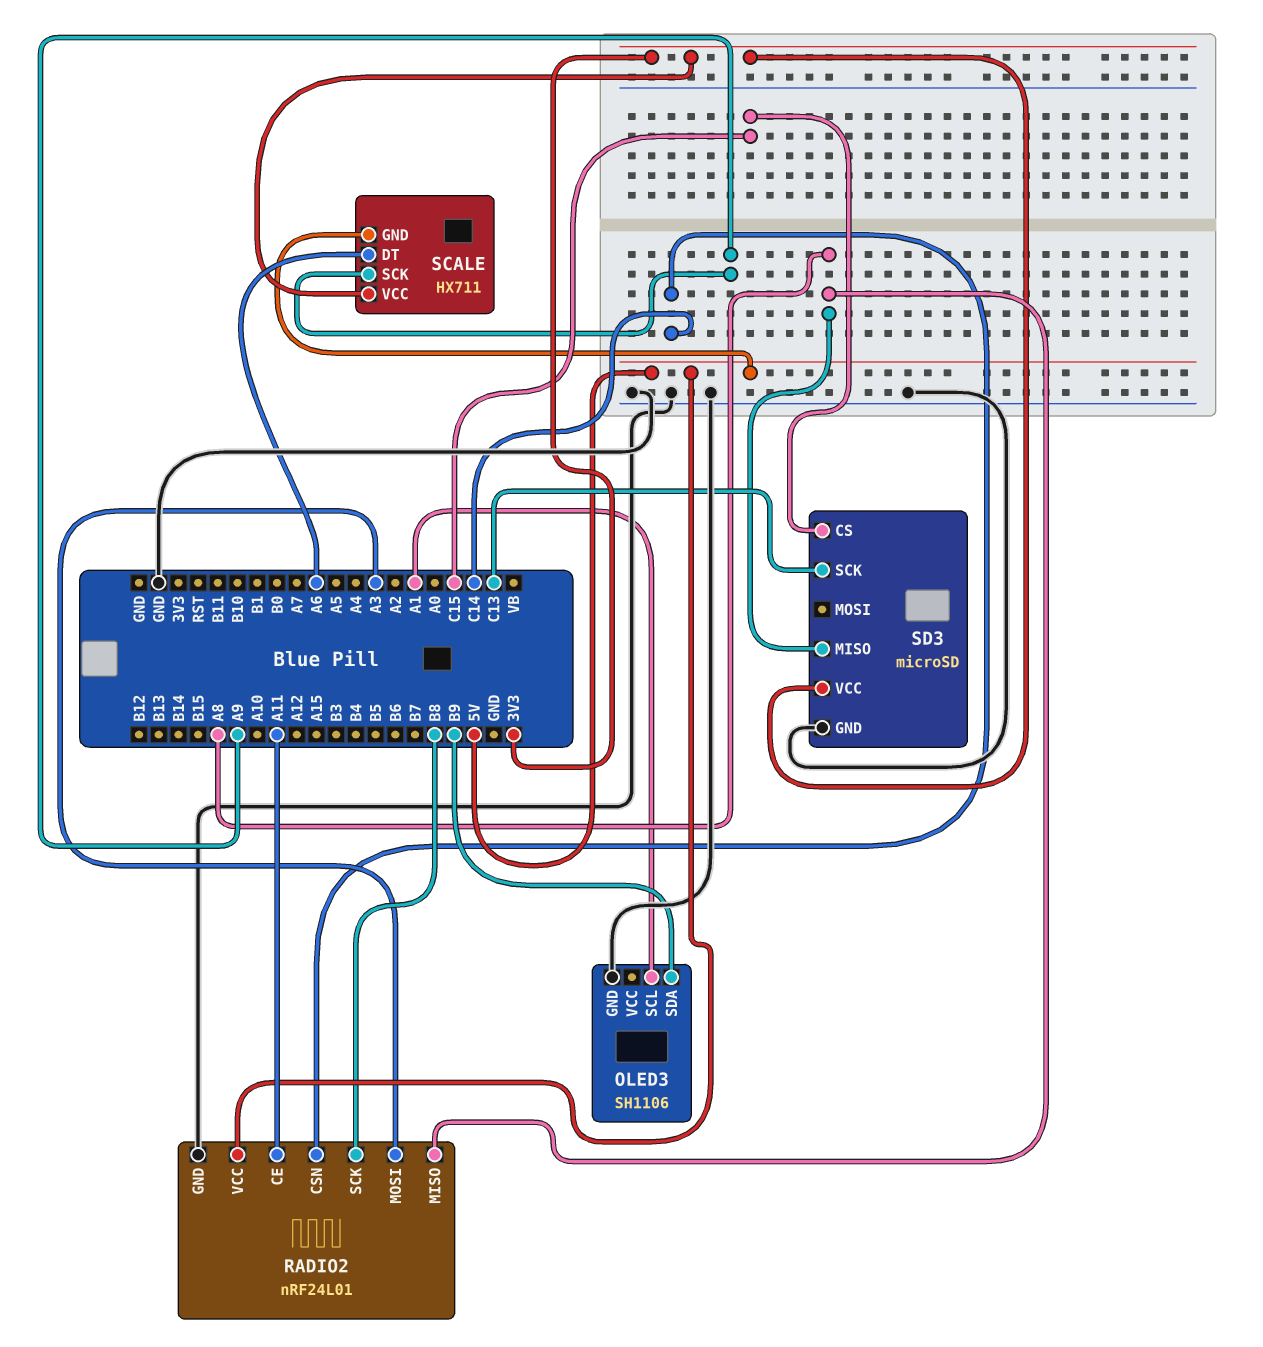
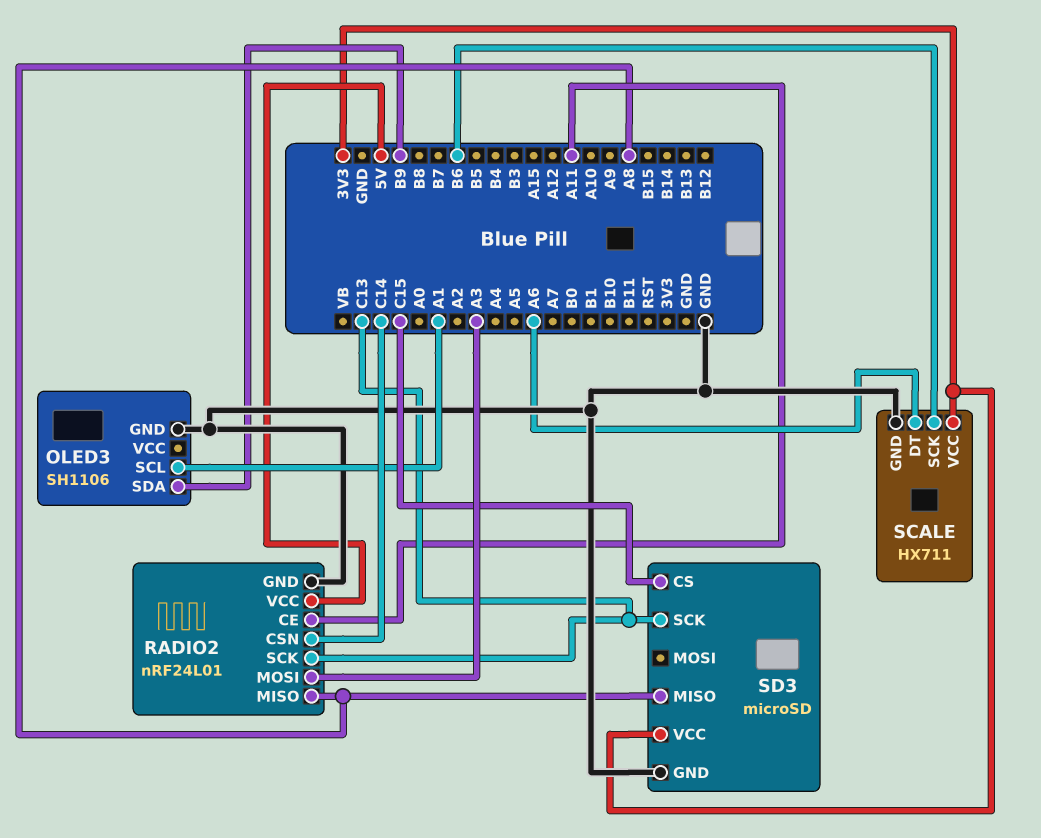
RADIO2 pin SCK: B8 -> C13
SCALE pin GND: 5V -> GND
SCALE pin SCK: A9 -> B6

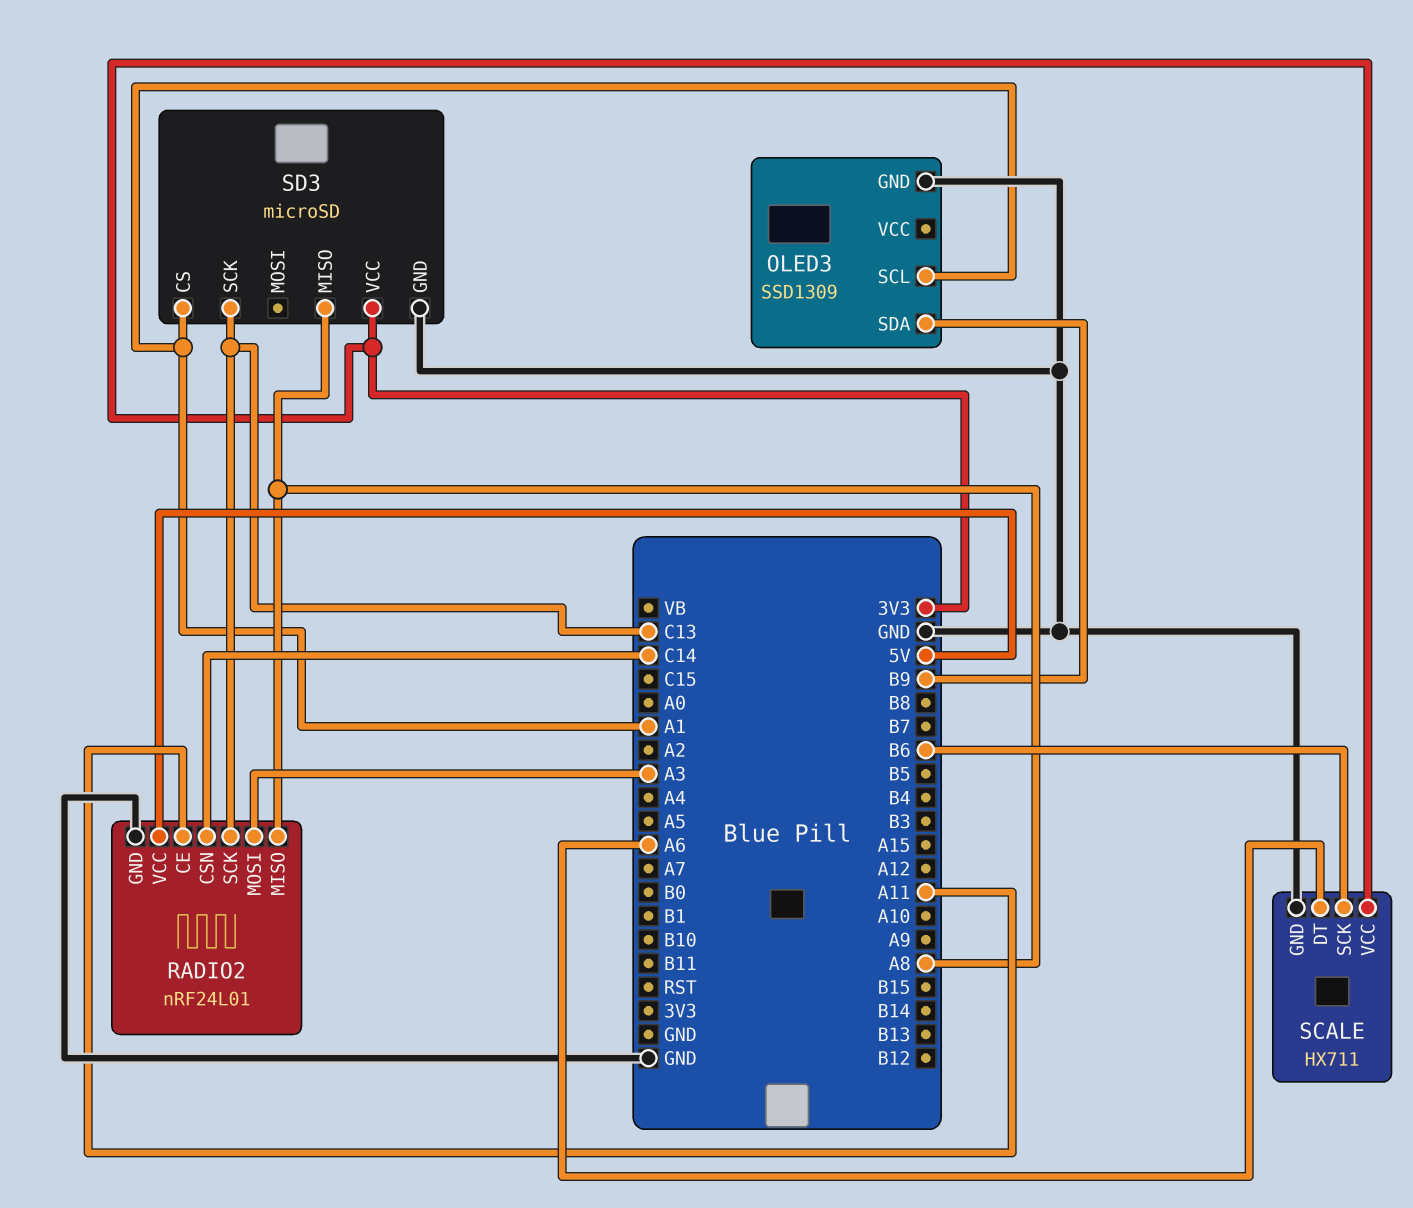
OLED3: SH1106 -> SSD1309
SD3 pin CS: C15 -> A1

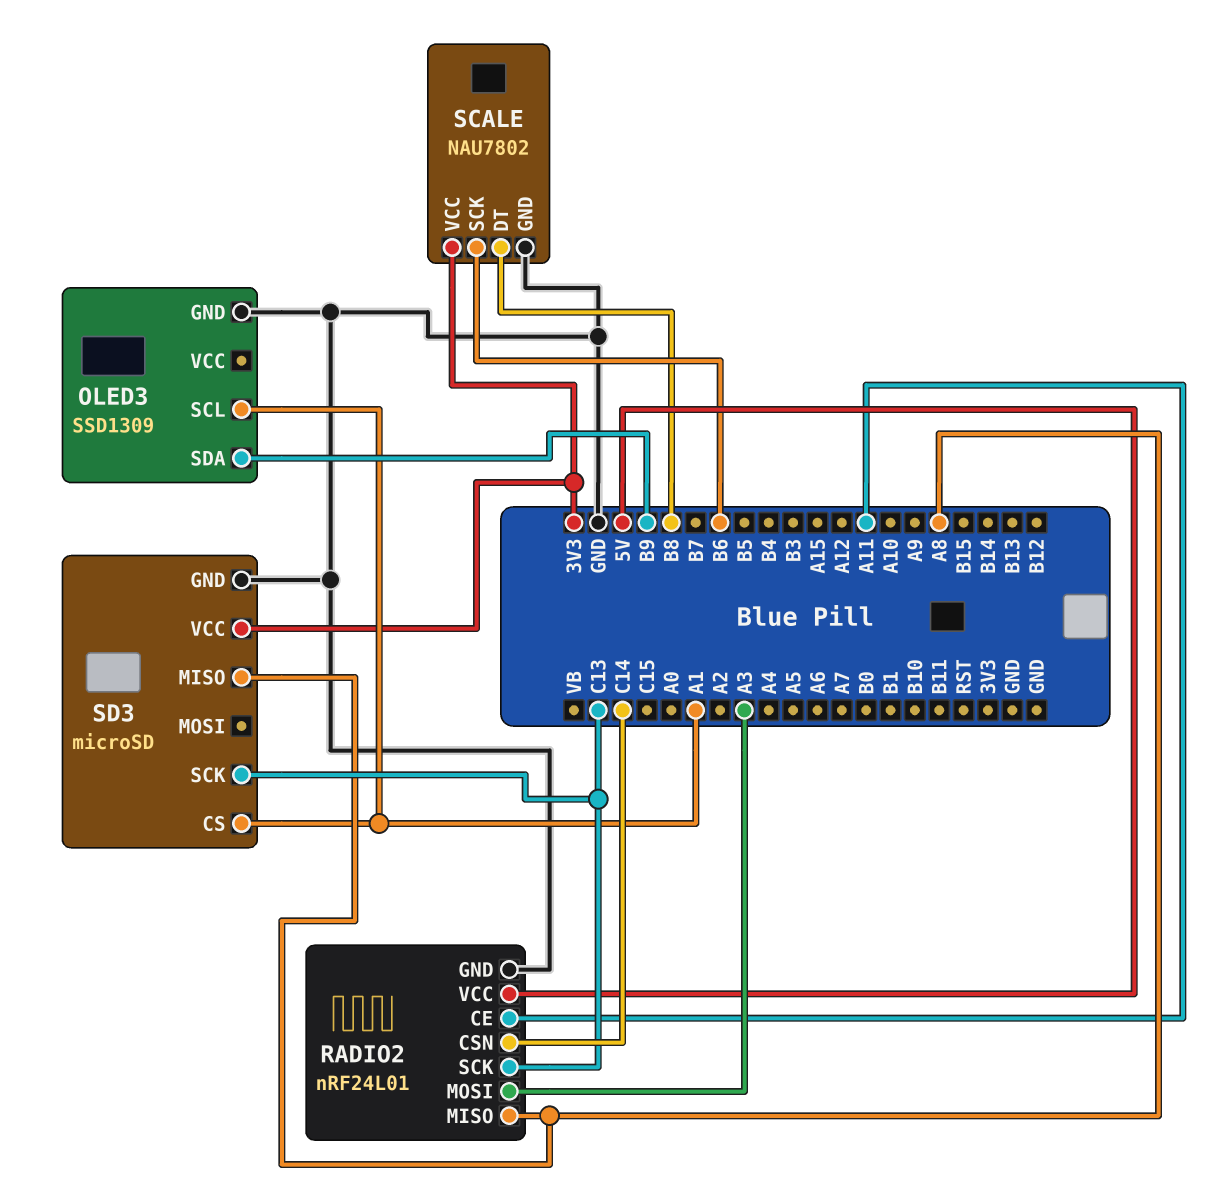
SCALE: HX711 -> NAU7802
SCALE pin DT: A6 -> B8

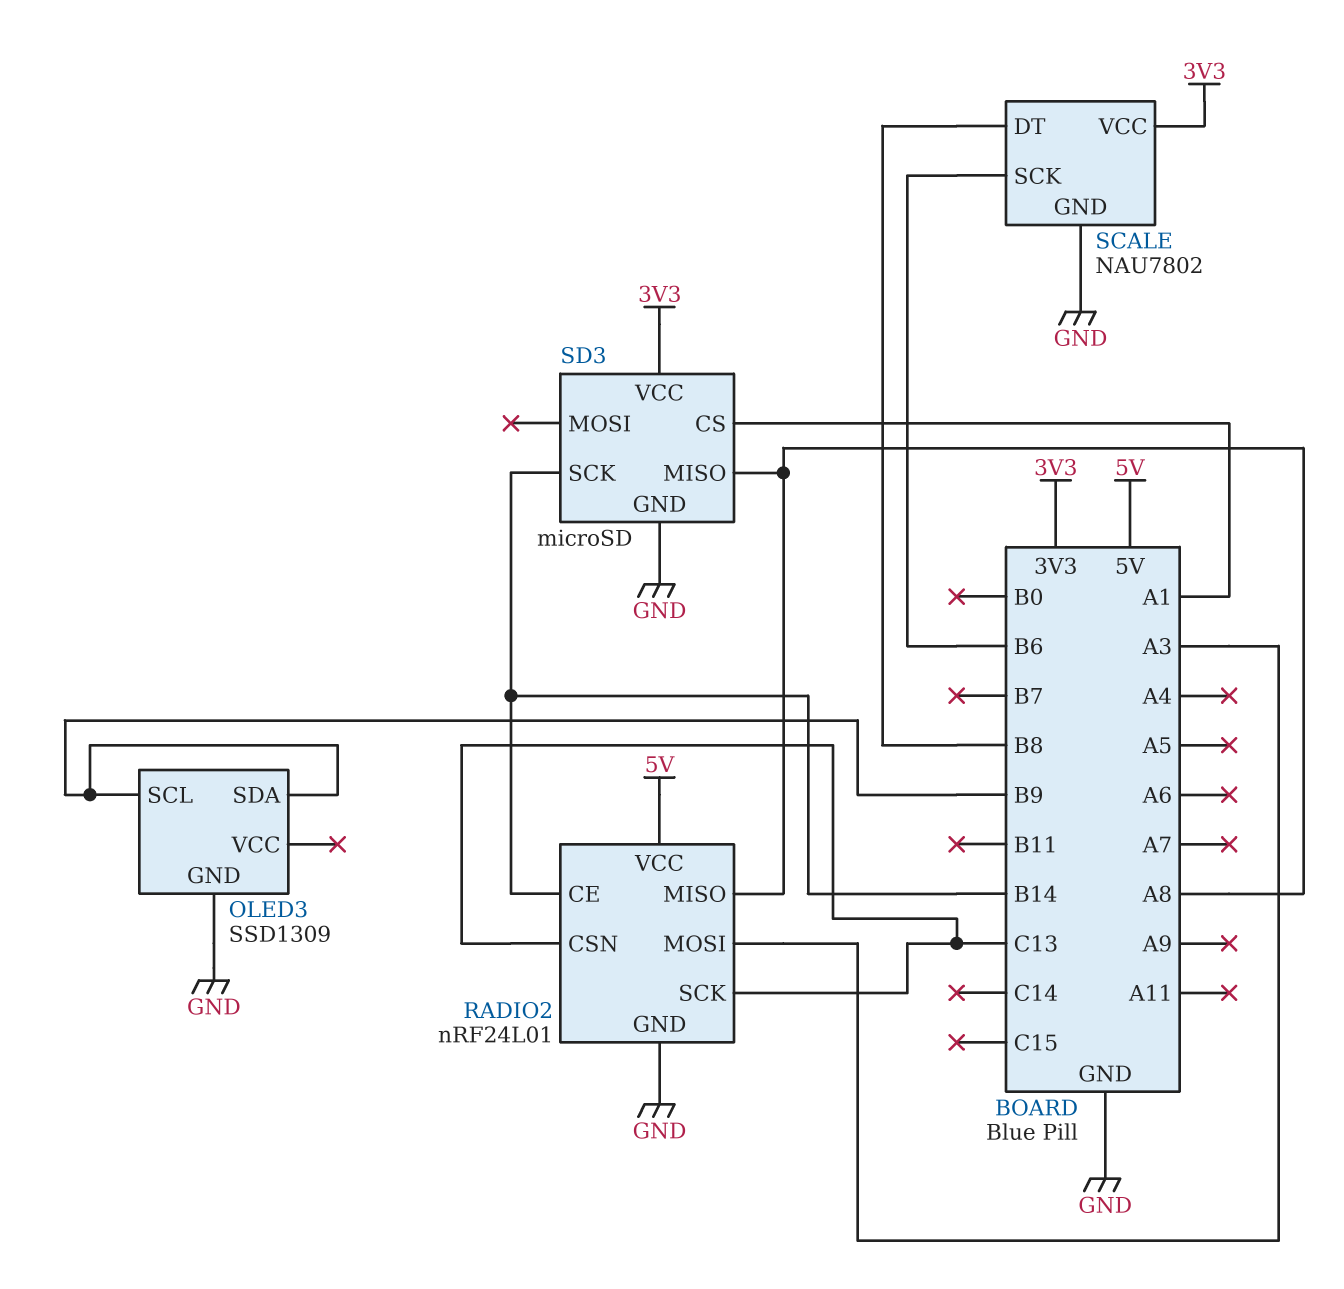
OLED3 pin SCL: A1 -> B9
RADIO2 pin CE: A11 -> B14
RADIO2 pin CSN: C14 -> C13
SD3 pin SCK: C13 -> B14

